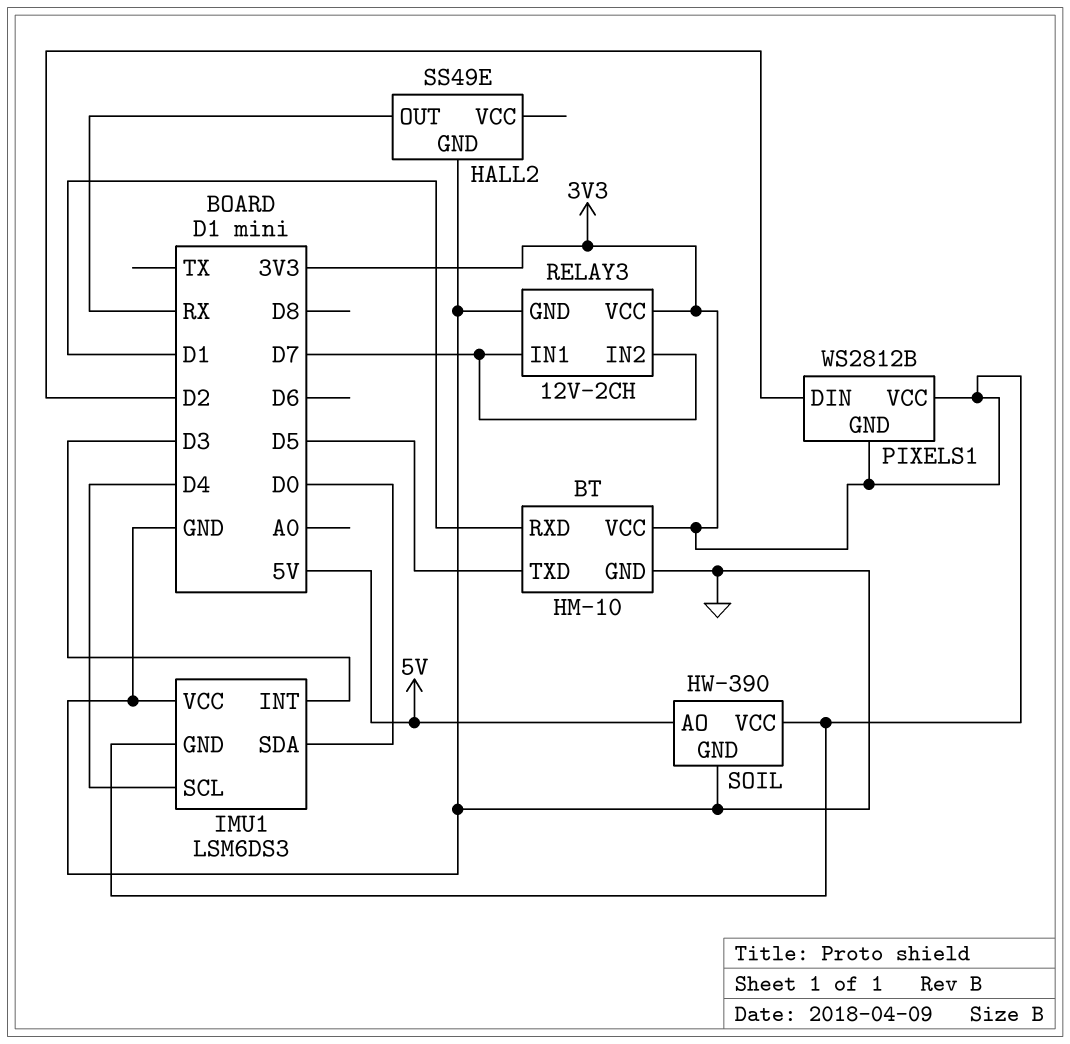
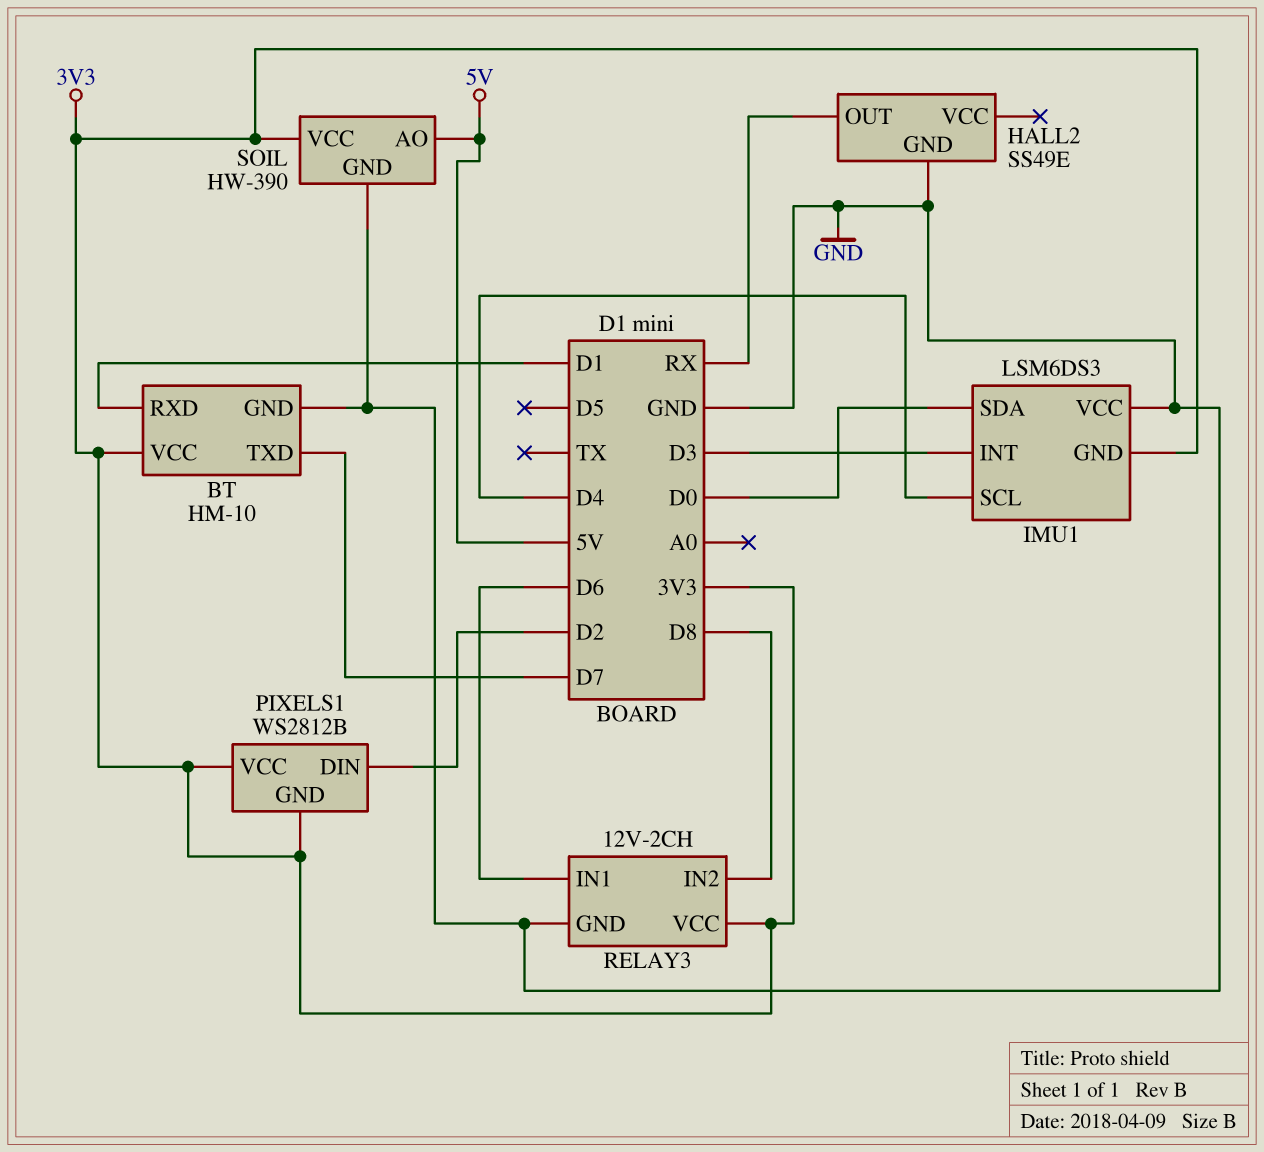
BT pin TXD: D5 -> D7
RELAY3 pin IN1: D7 -> D6
RELAY3 pin IN2: D7 -> D8

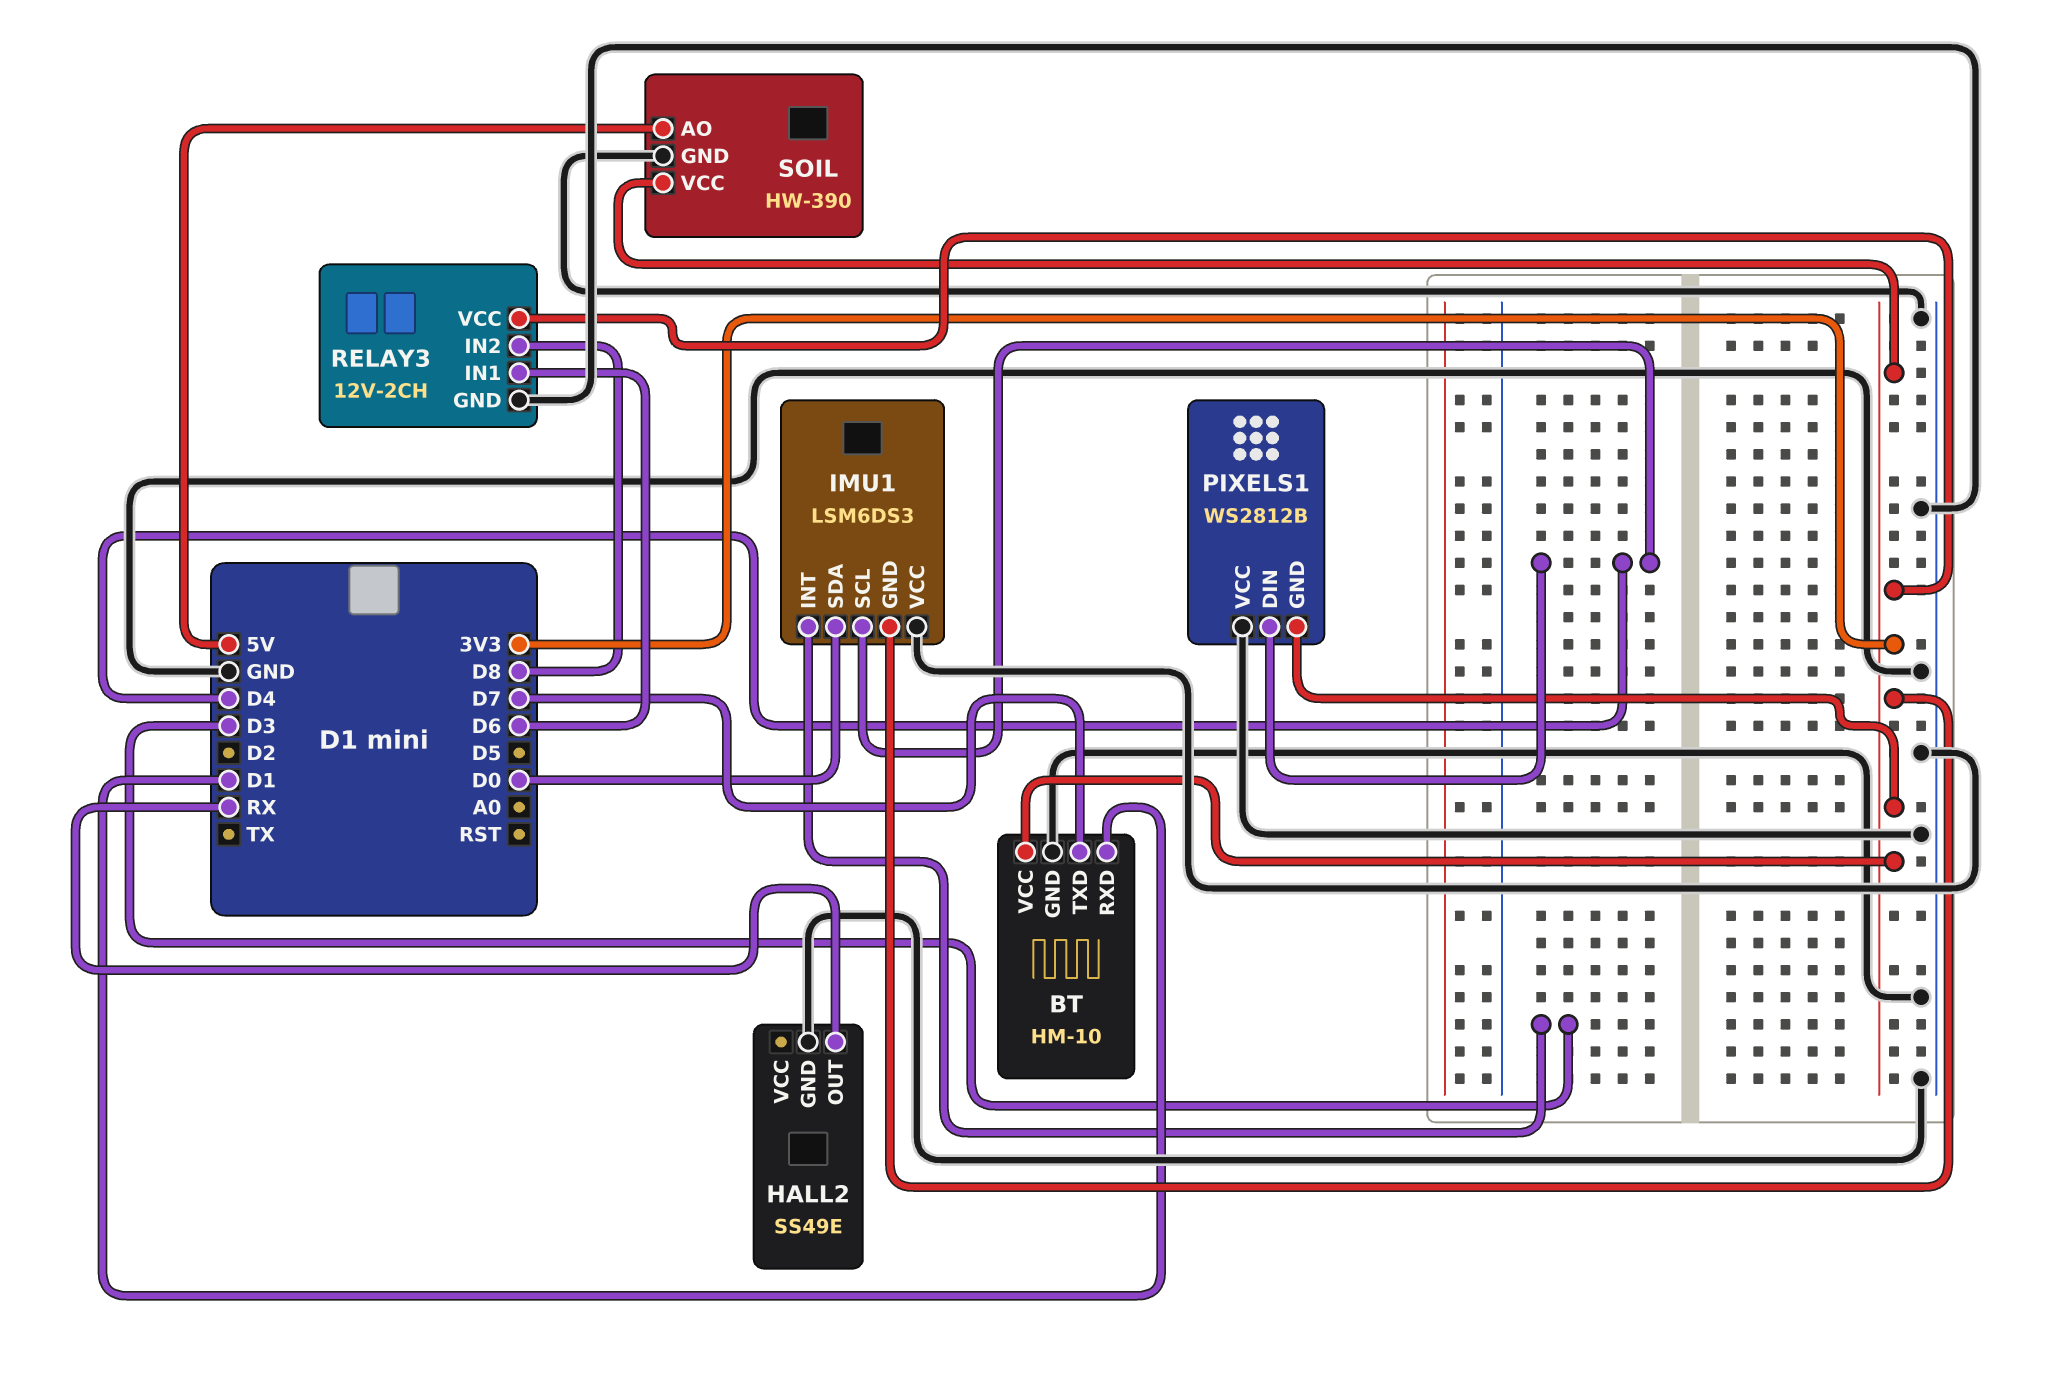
PIXELS1 pin DIN: D2 -> D4
PIXELS1 pin VCC: 3V3 -> GND

